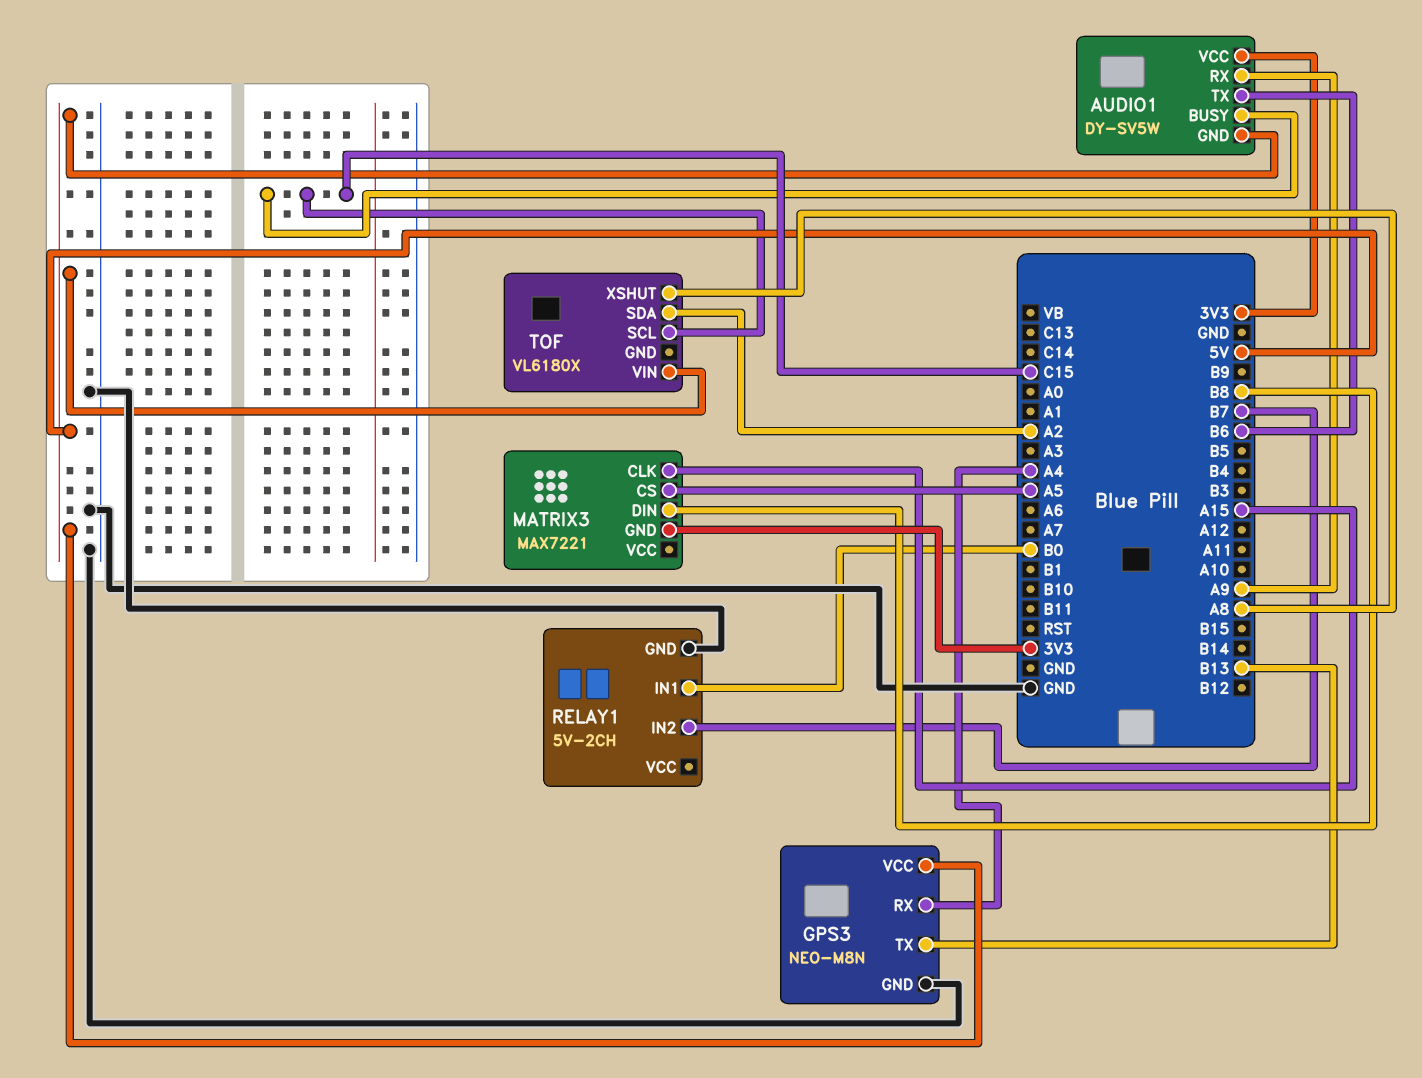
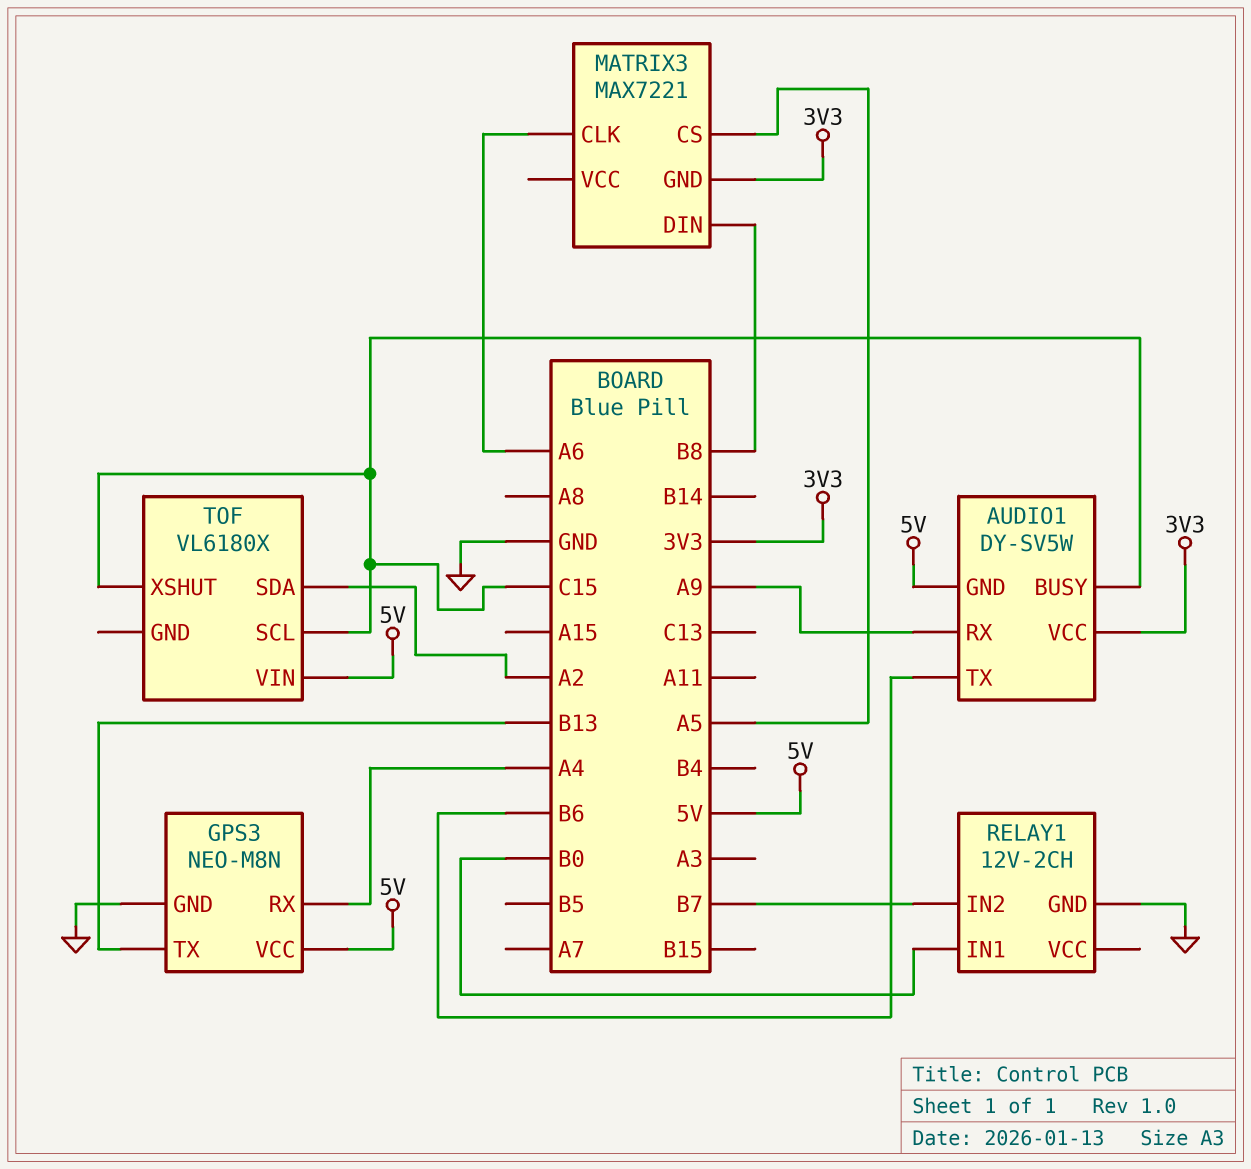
MATRIX3 pin CLK: A15 -> A6
RELAY1: 5V-2CH -> 12V-2CH
TOF pin XSHUT: A8 -> C15

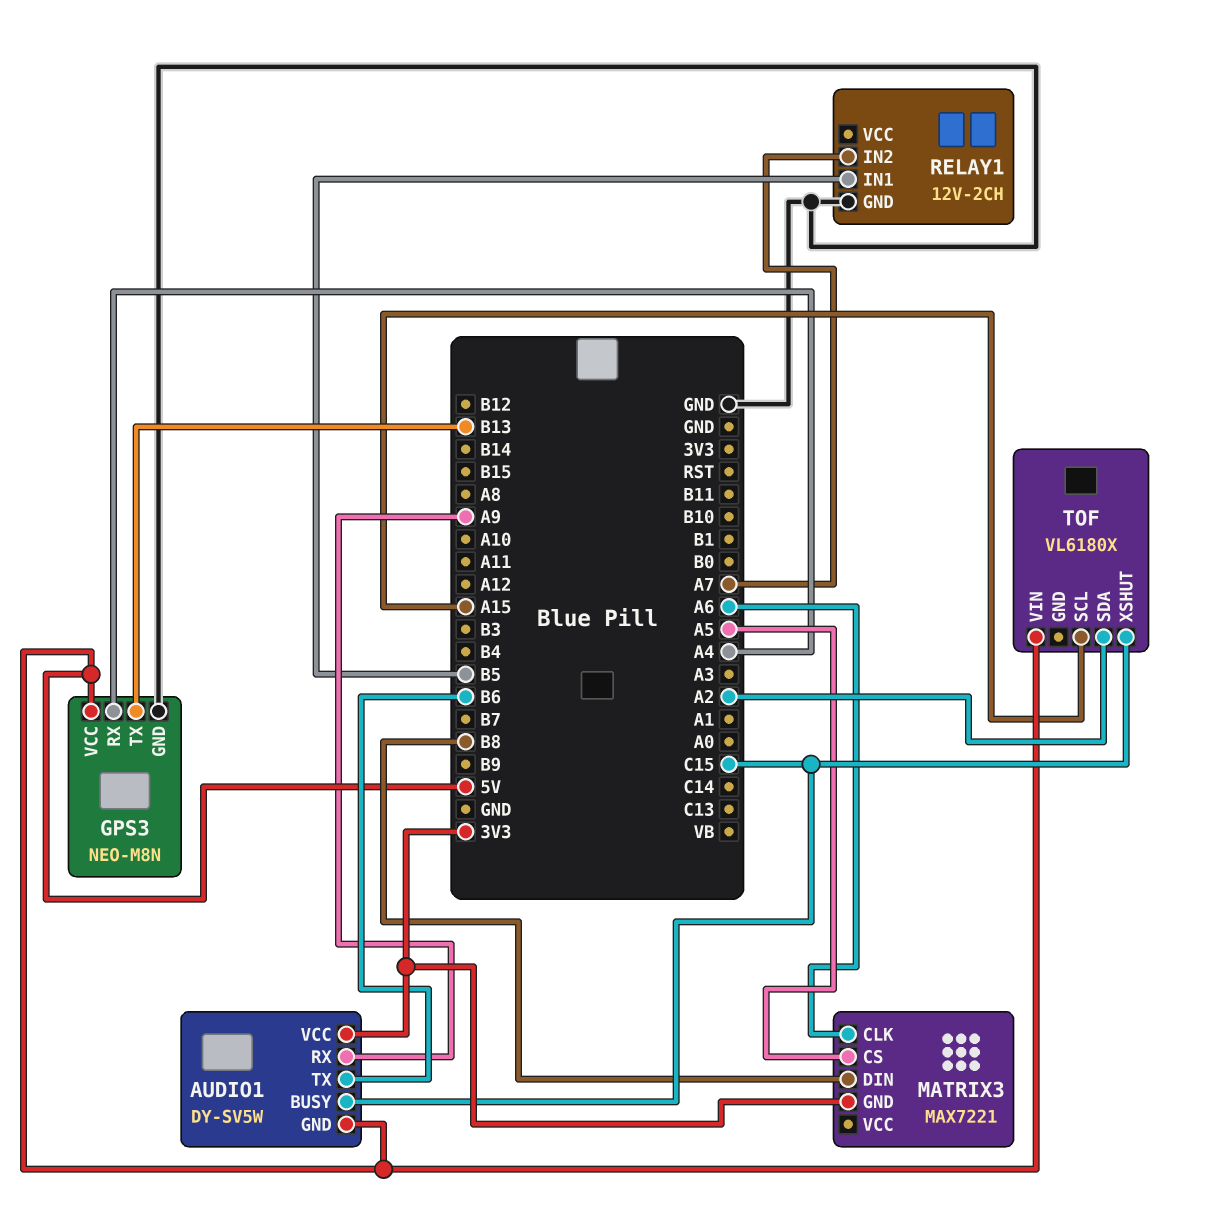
RELAY1 pin IN1: B0 -> B5
RELAY1 pin IN2: B7 -> A7
TOF pin SCL: C15 -> A15

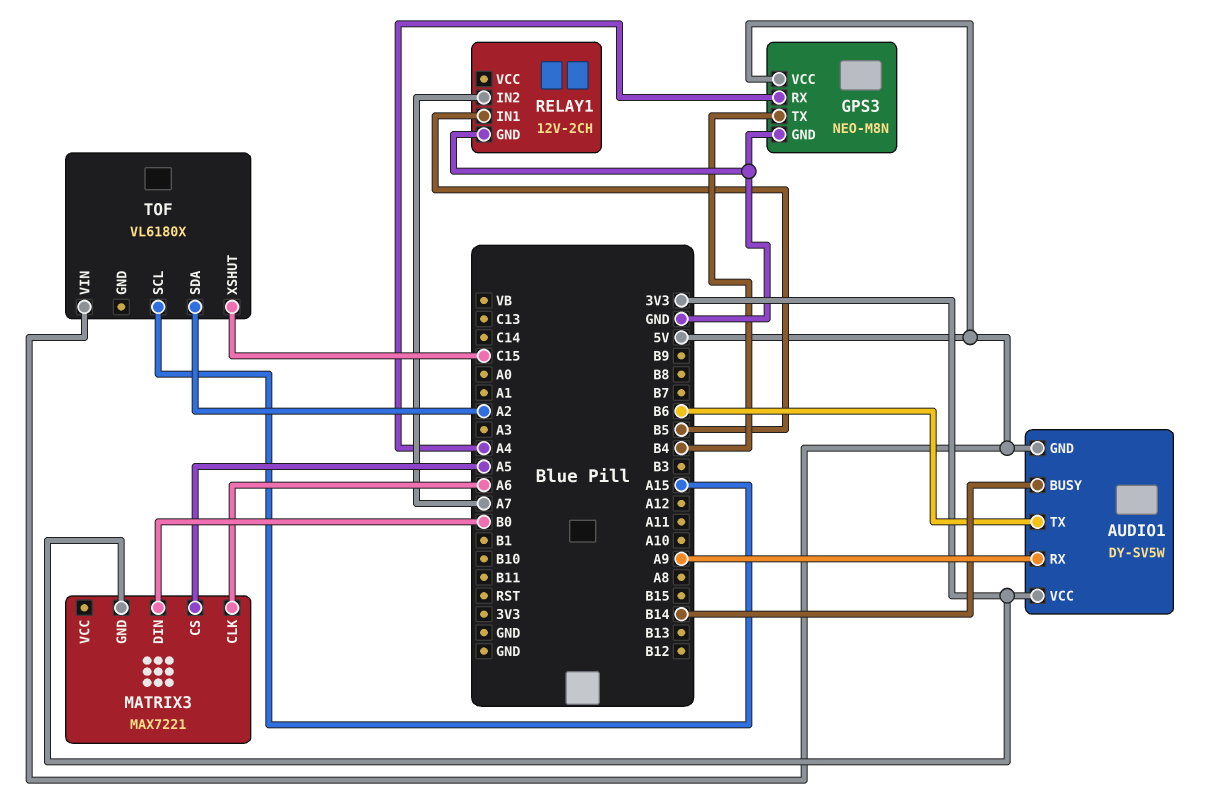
AUDIO1 pin BUSY: C15 -> B14
GPS3 pin TX: B13 -> B4
MATRIX3 pin DIN: B8 -> B0

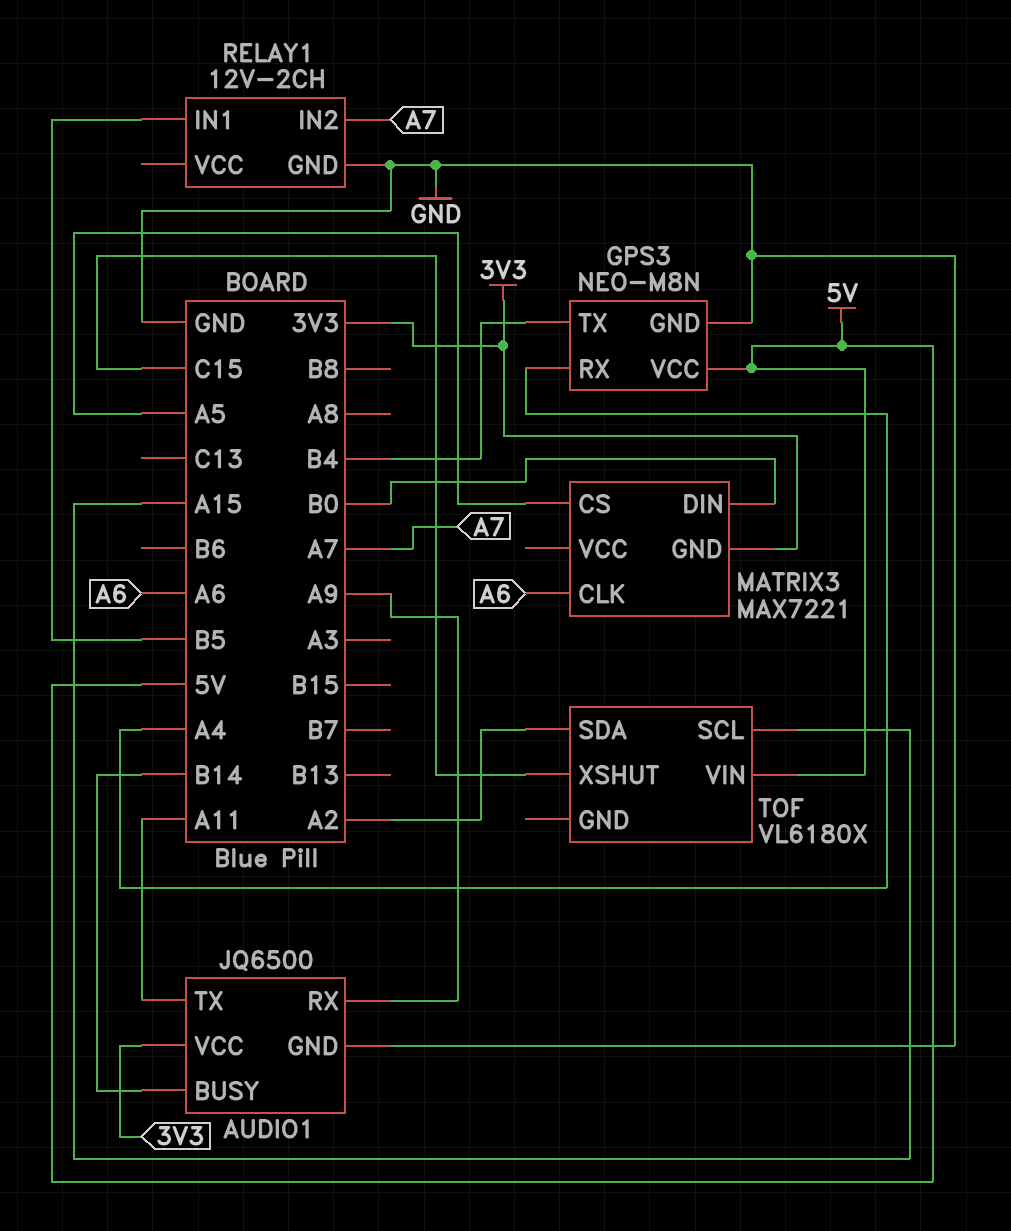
AUDIO1: DY-SV5W -> JQ6500
AUDIO1 pin GND: 5V -> GND
AUDIO1 pin TX: B6 -> A11

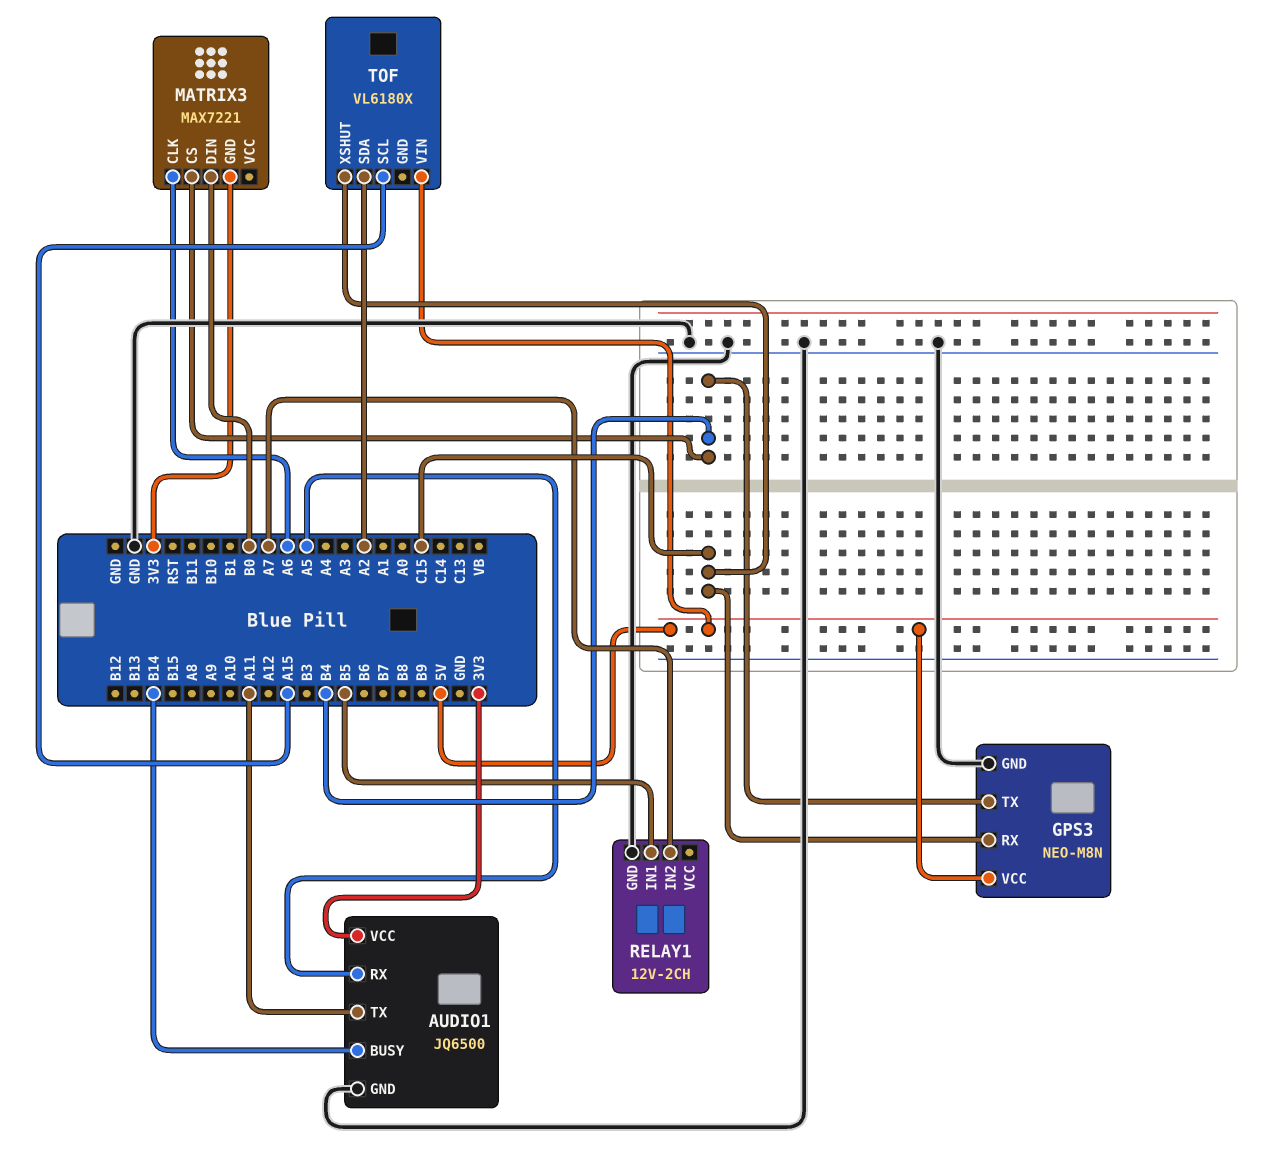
AUDIO1 pin RX: A9 -> A5
GPS3 pin RX: A4 -> C15
MATRIX3 pin CS: A5 -> B4

